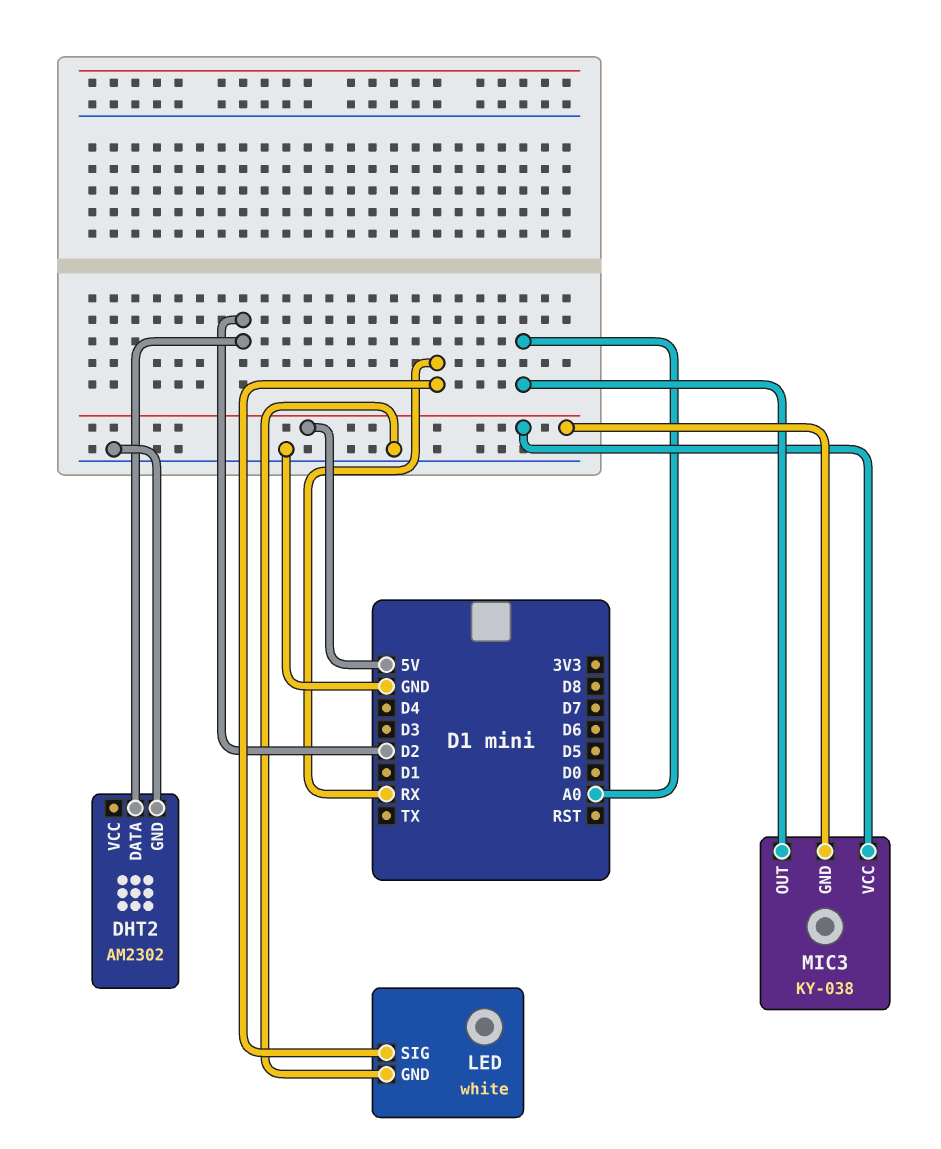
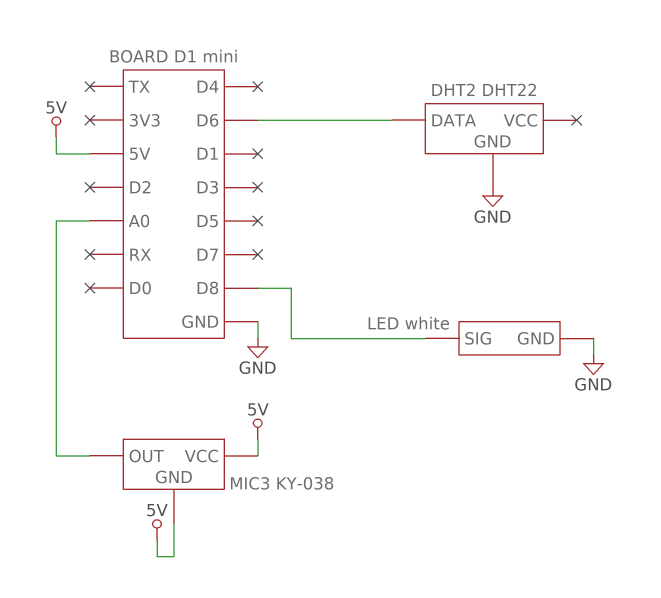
DHT2: AM2302 -> DHT22
DHT2 pin DATA: D2 -> D6
LED pin SIG: RX -> D8

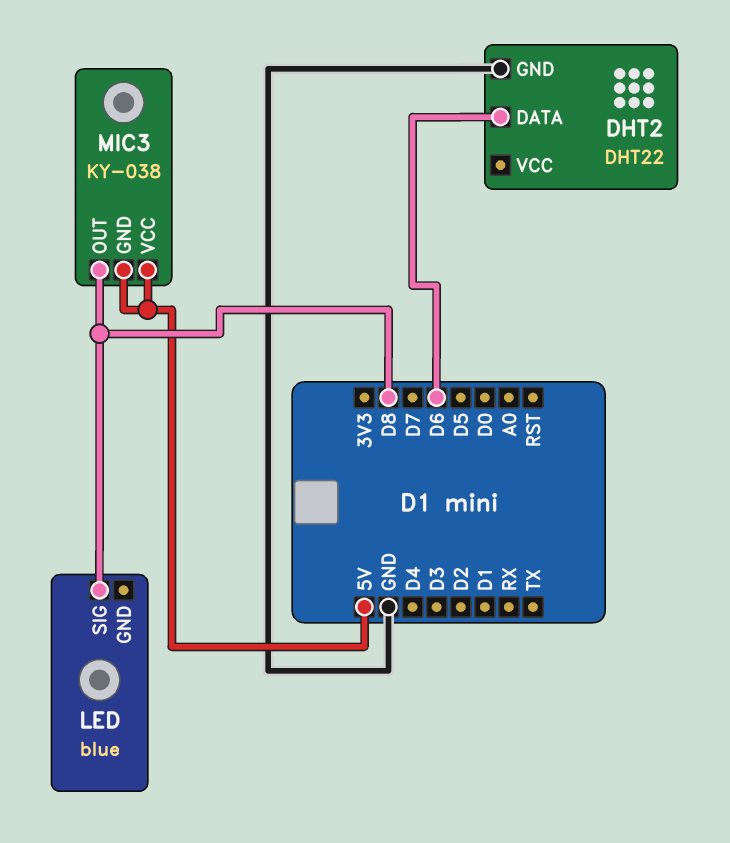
LED: white -> blue
LED pin GND: GND -> none
MIC3 pin OUT: A0 -> D8

